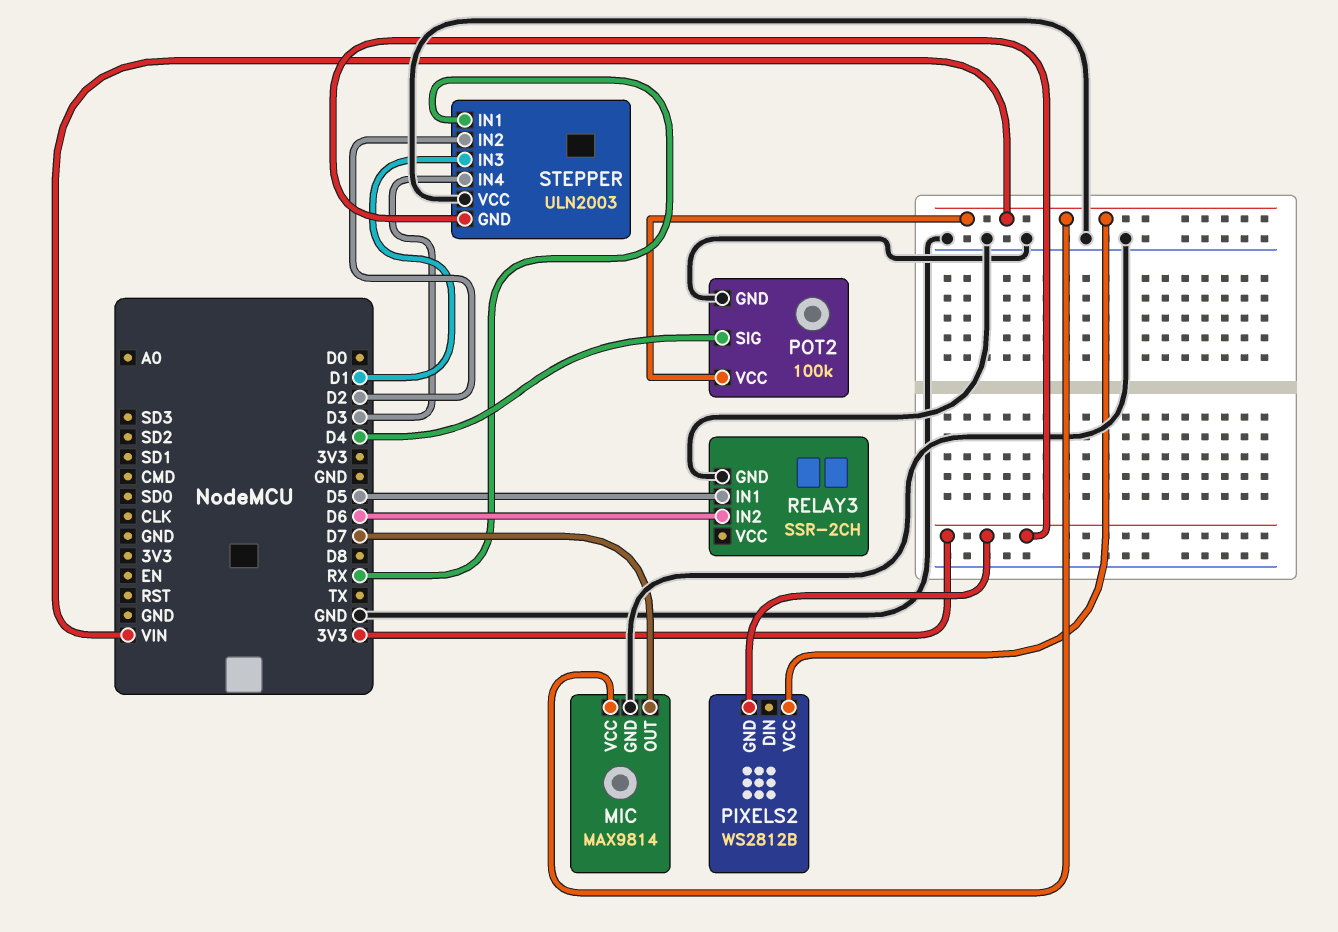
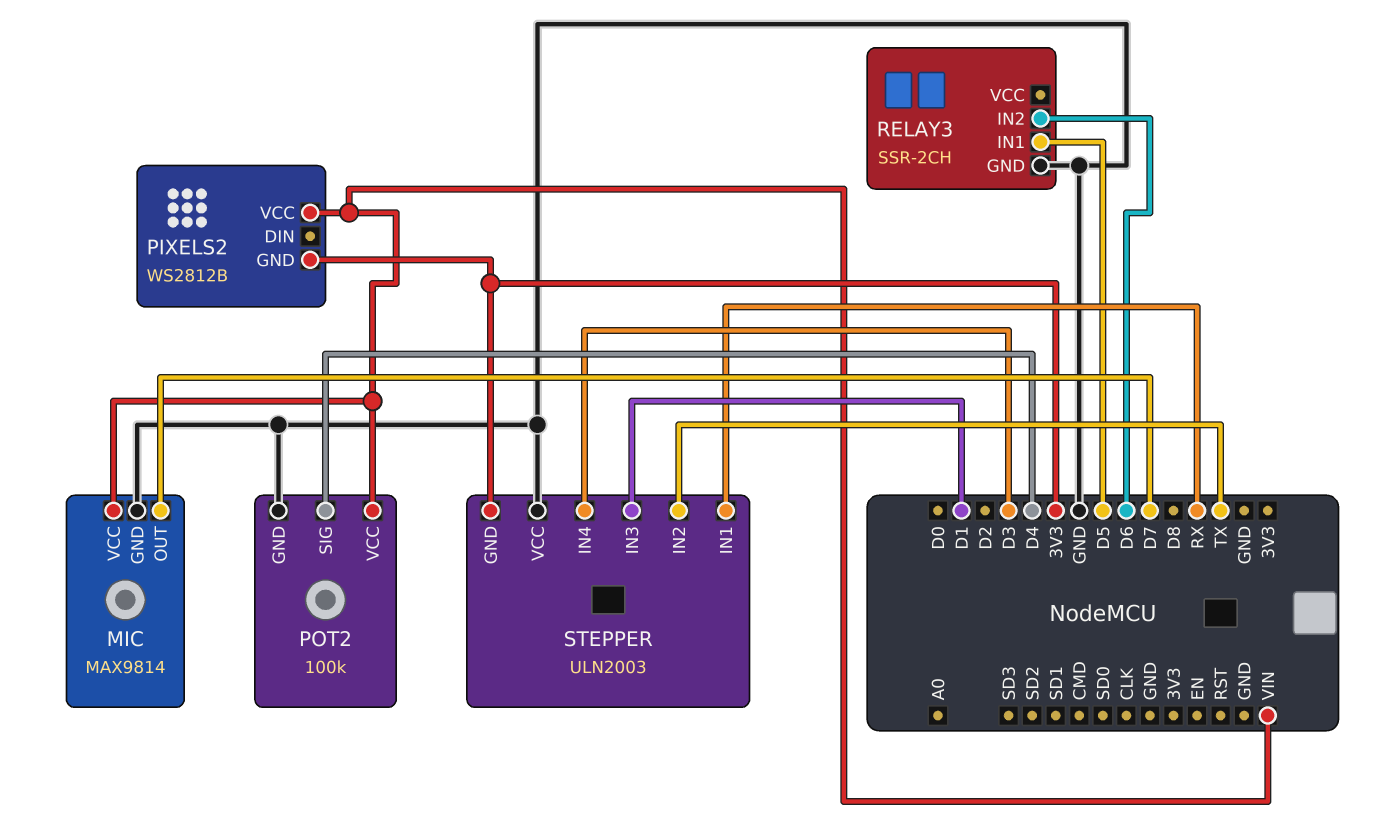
STEPPER pin IN2: D2 -> TX

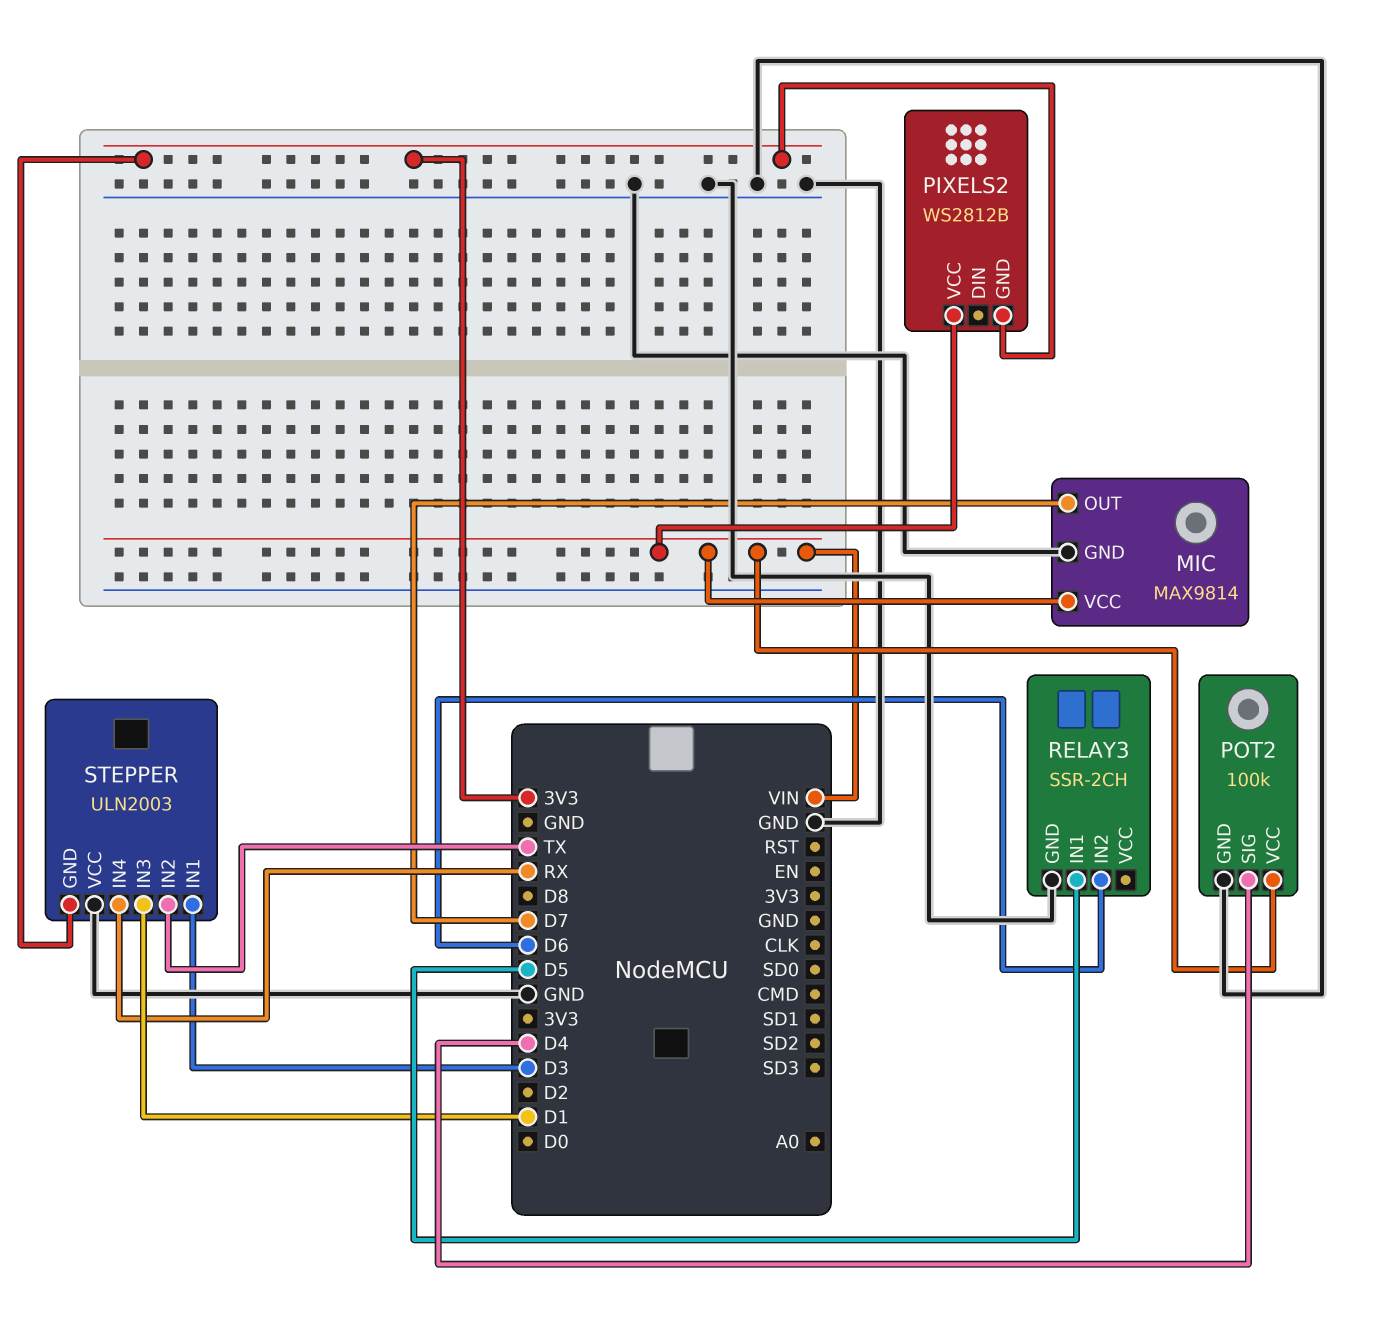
STEPPER pin IN1: RX -> D3
STEPPER pin IN4: D3 -> RX

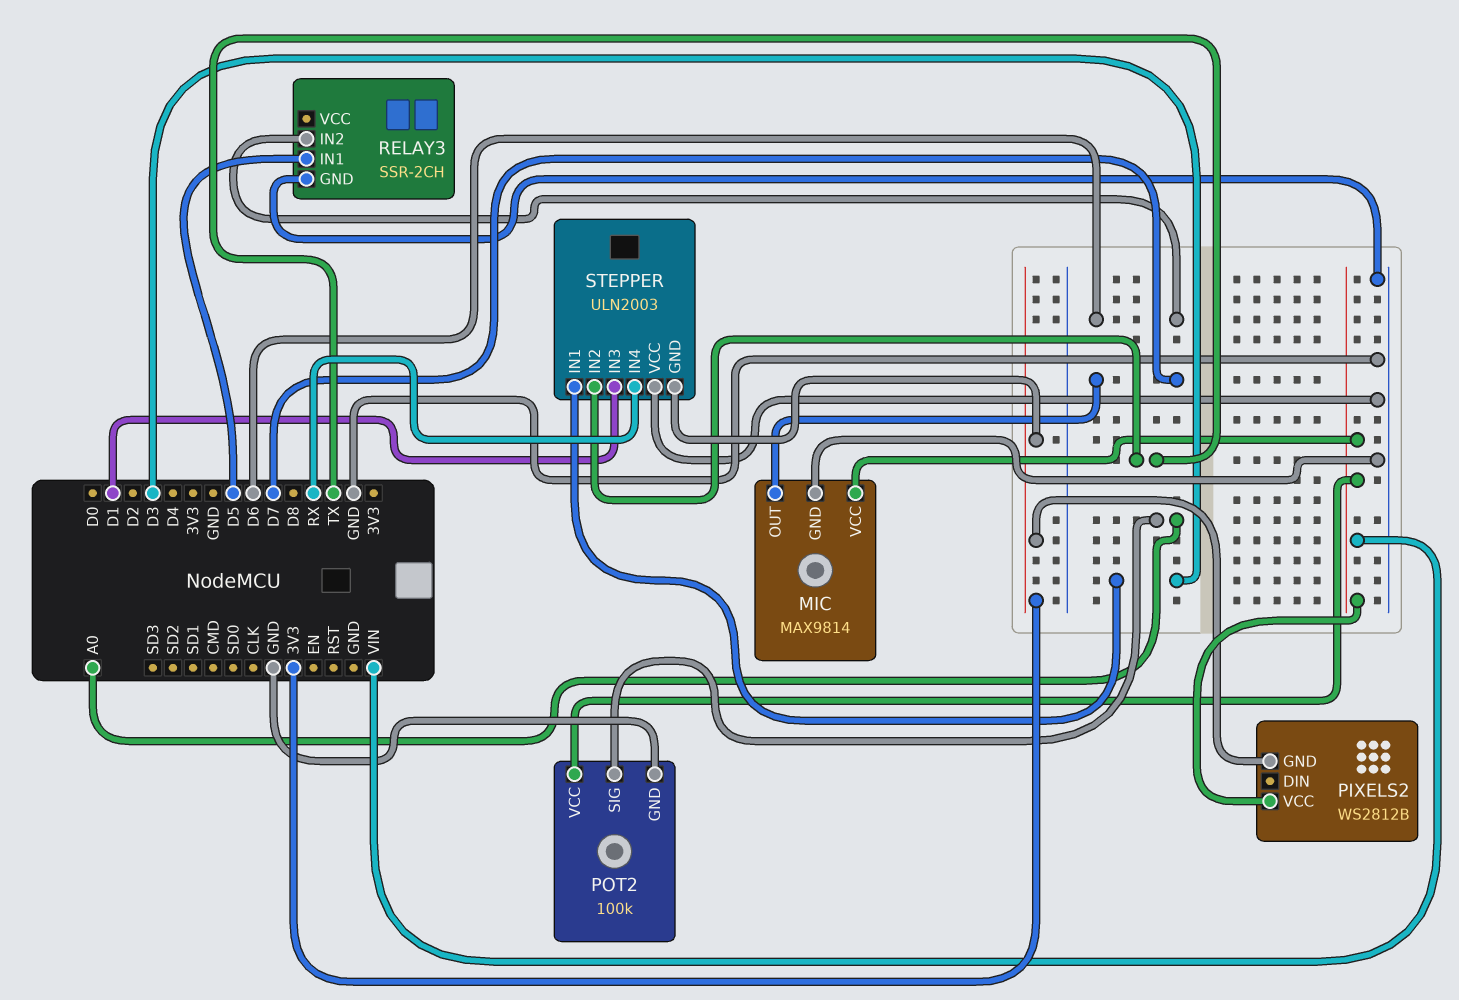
POT2 pin SIG: D4 -> A0

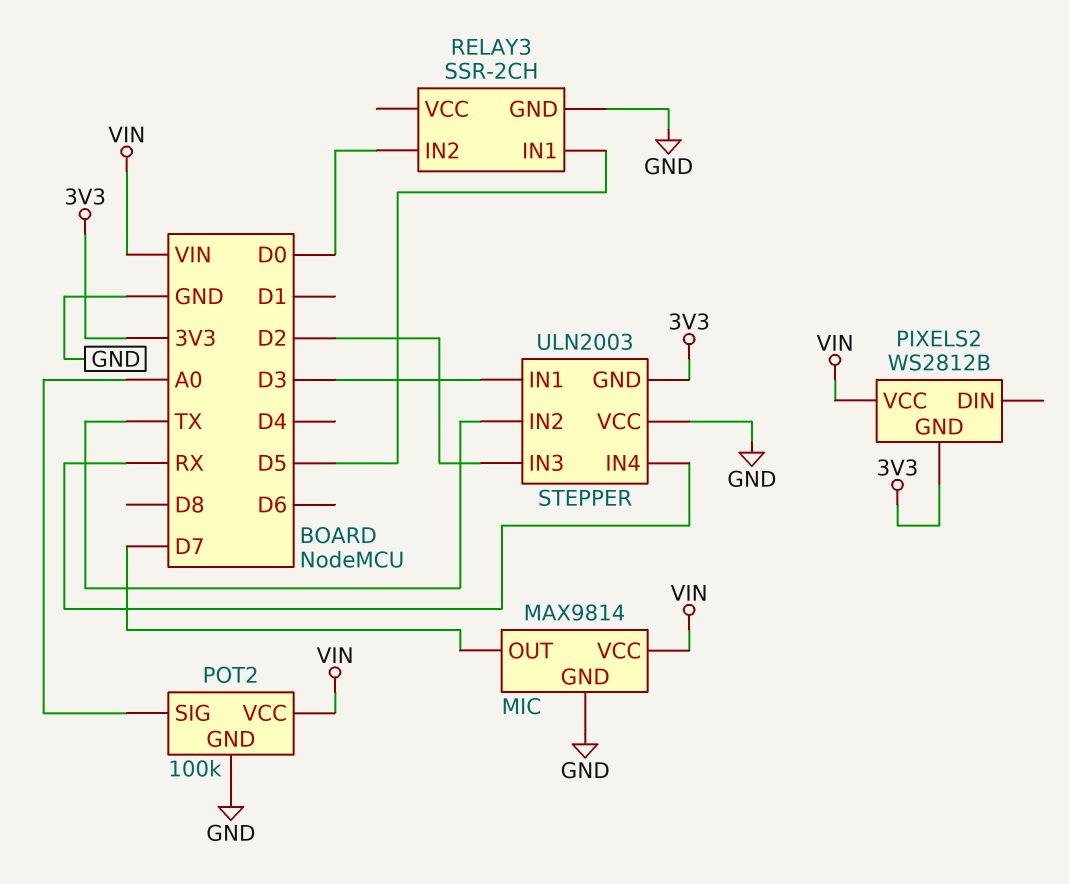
RELAY3 pin IN2: D6 -> D0
STEPPER pin IN3: D1 -> D2

